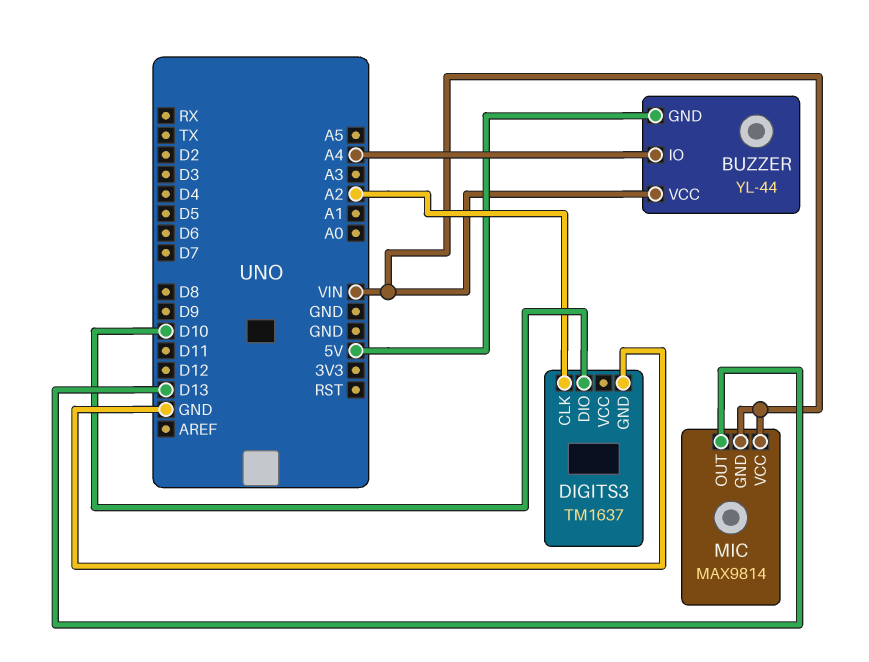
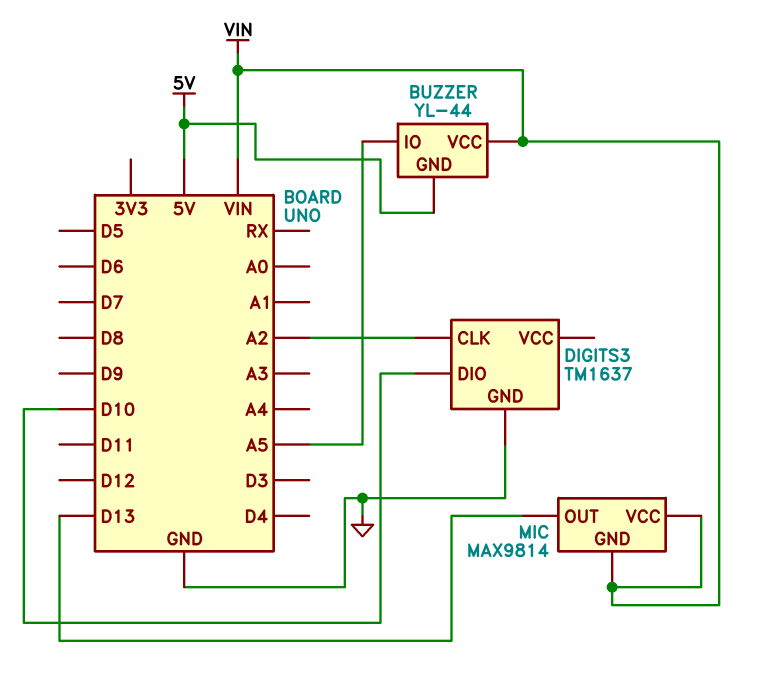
BUZZER pin IO: A4 -> A5

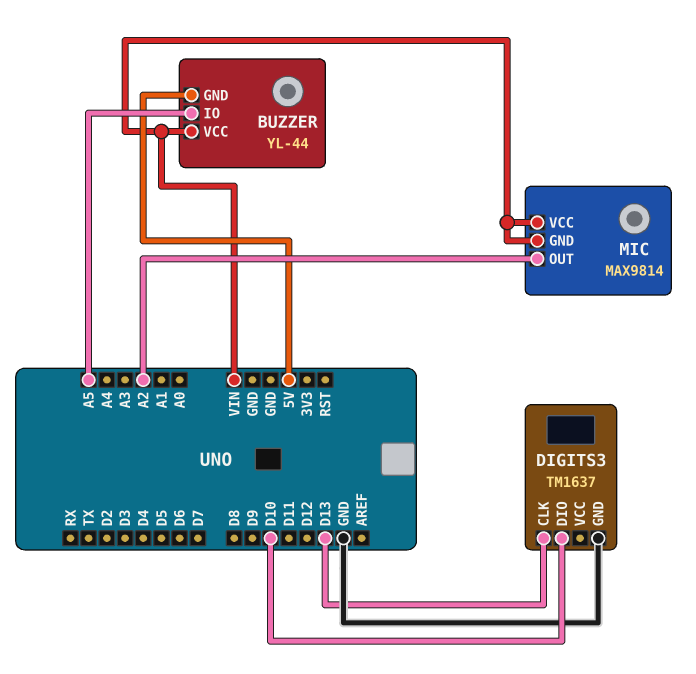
DIGITS3 pin CLK: A2 -> D13
MIC pin OUT: D13 -> A2

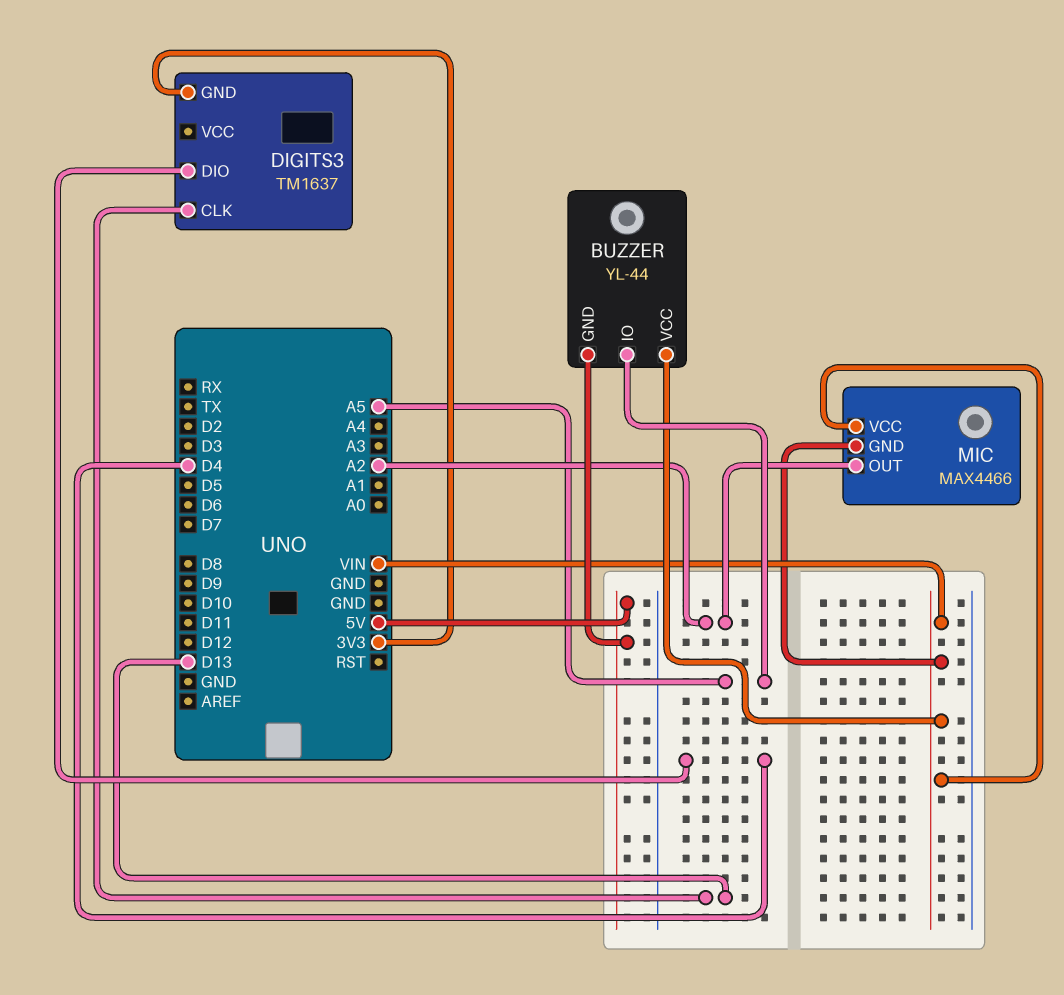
DIGITS3 pin DIO: D10 -> D4
DIGITS3 pin GND: GND -> 3V3
MIC: MAX9814 -> MAX4466

